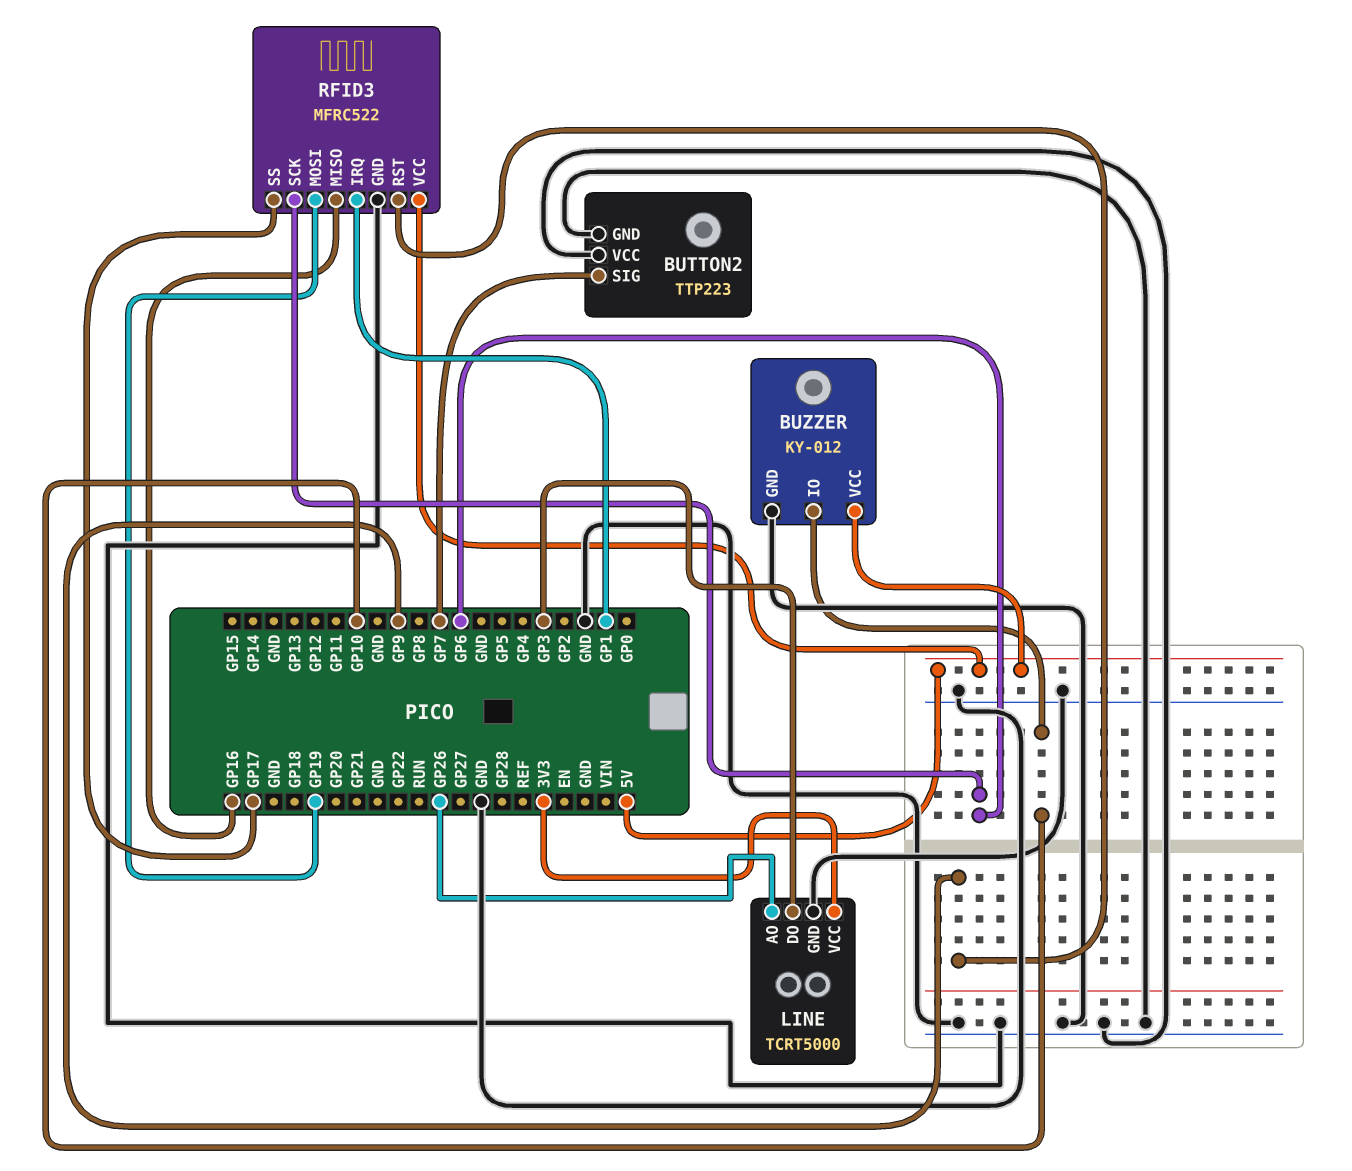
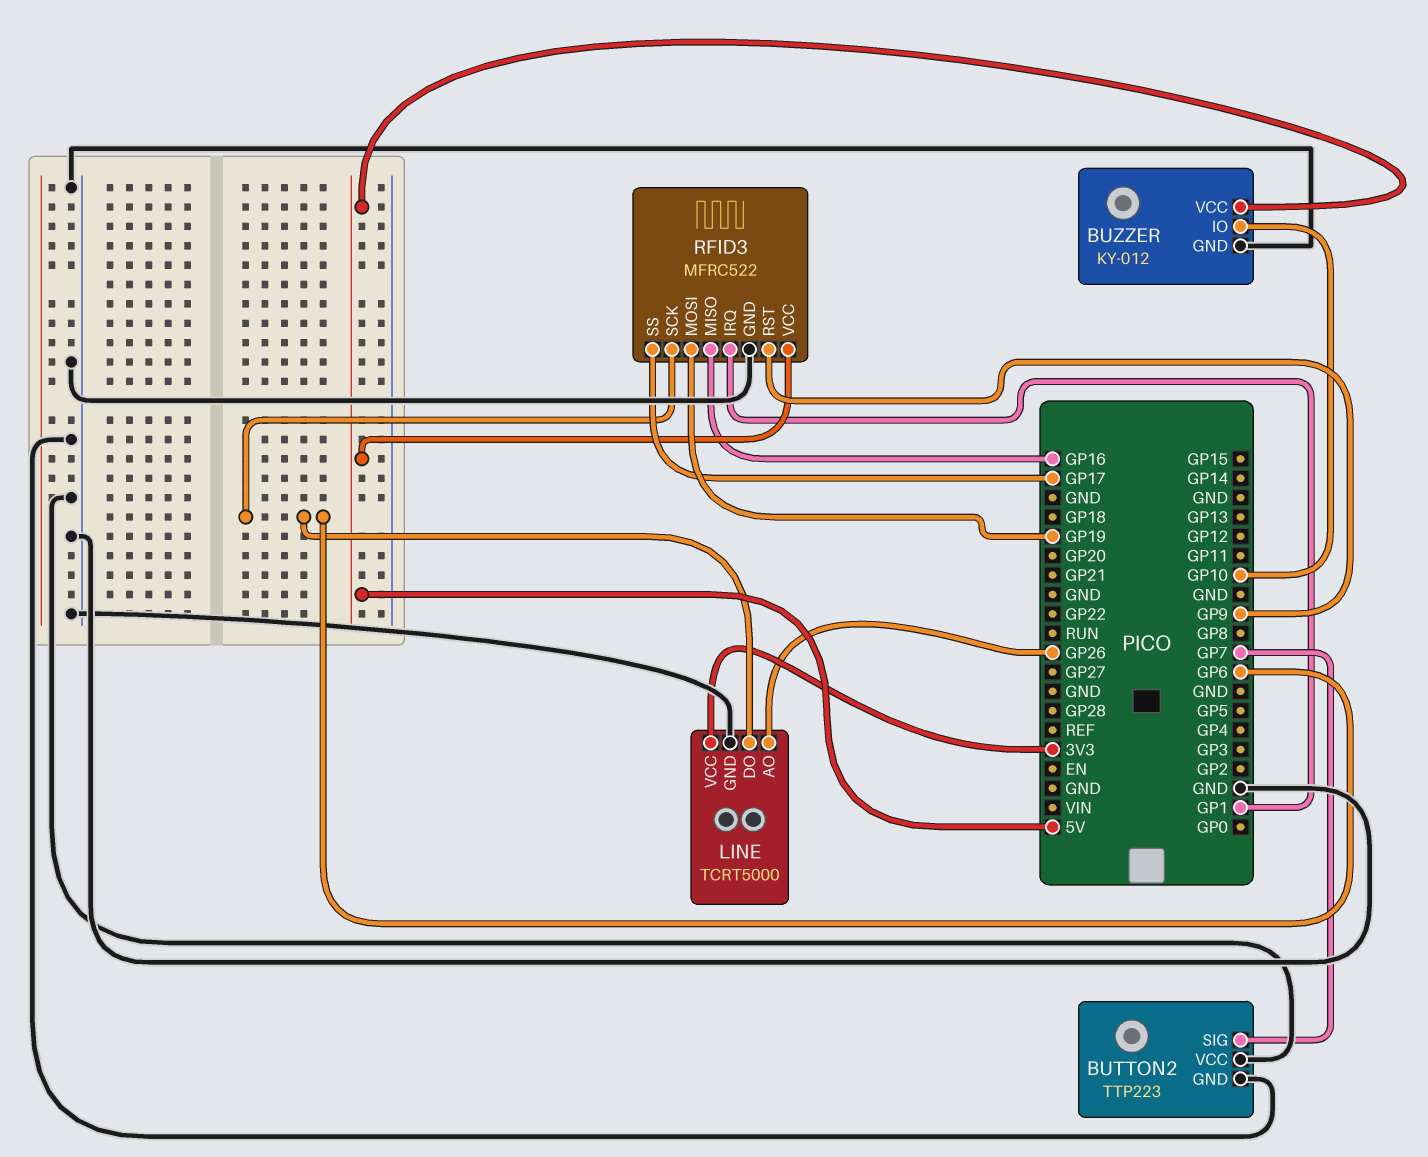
LINE pin DO: GP3 -> GP6

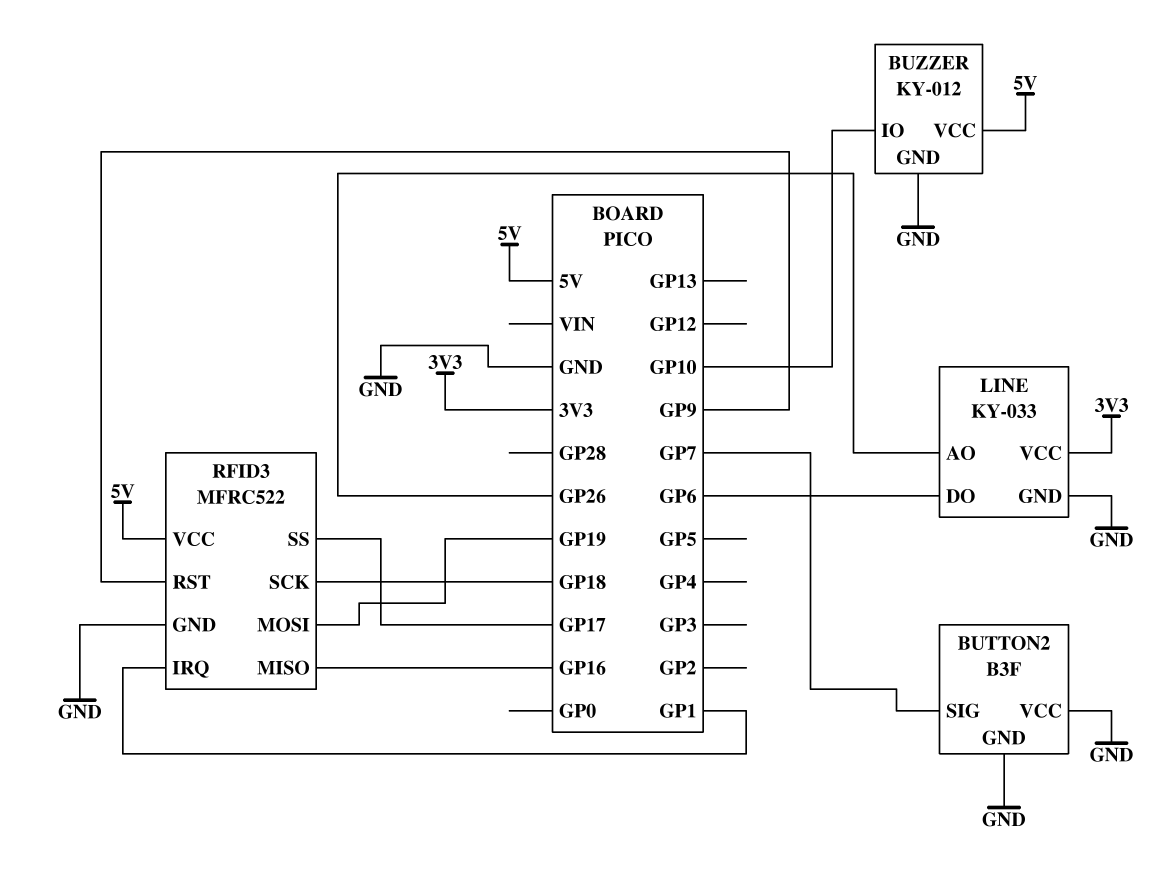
BUTTON2: TTP223 -> B3F
LINE: TCRT5000 -> KY-033
RFID3 pin SCK: GP6 -> GP18

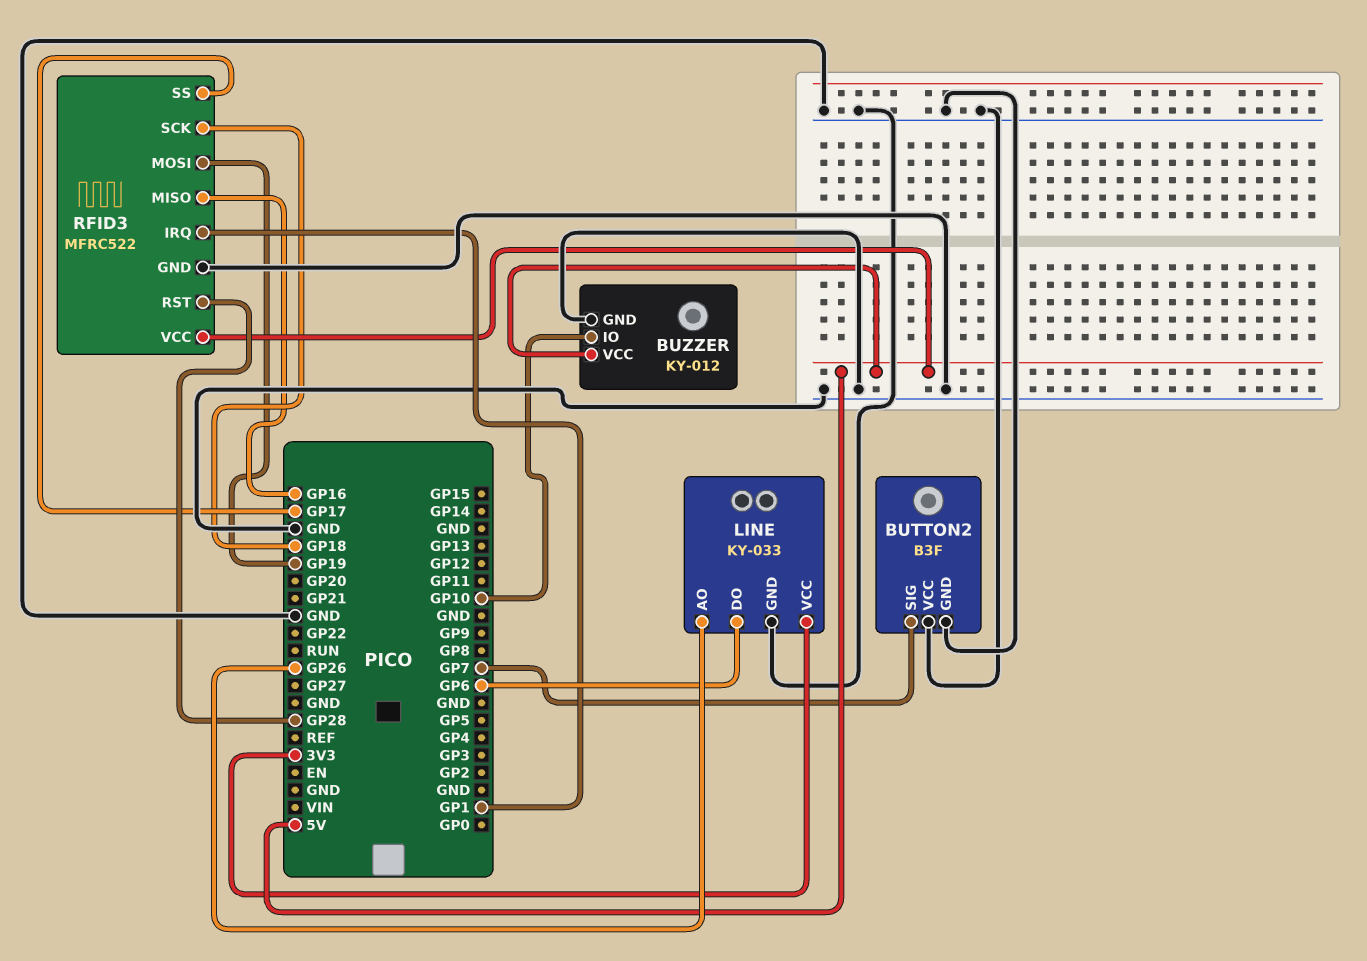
RFID3 pin RST: GP9 -> GP28

